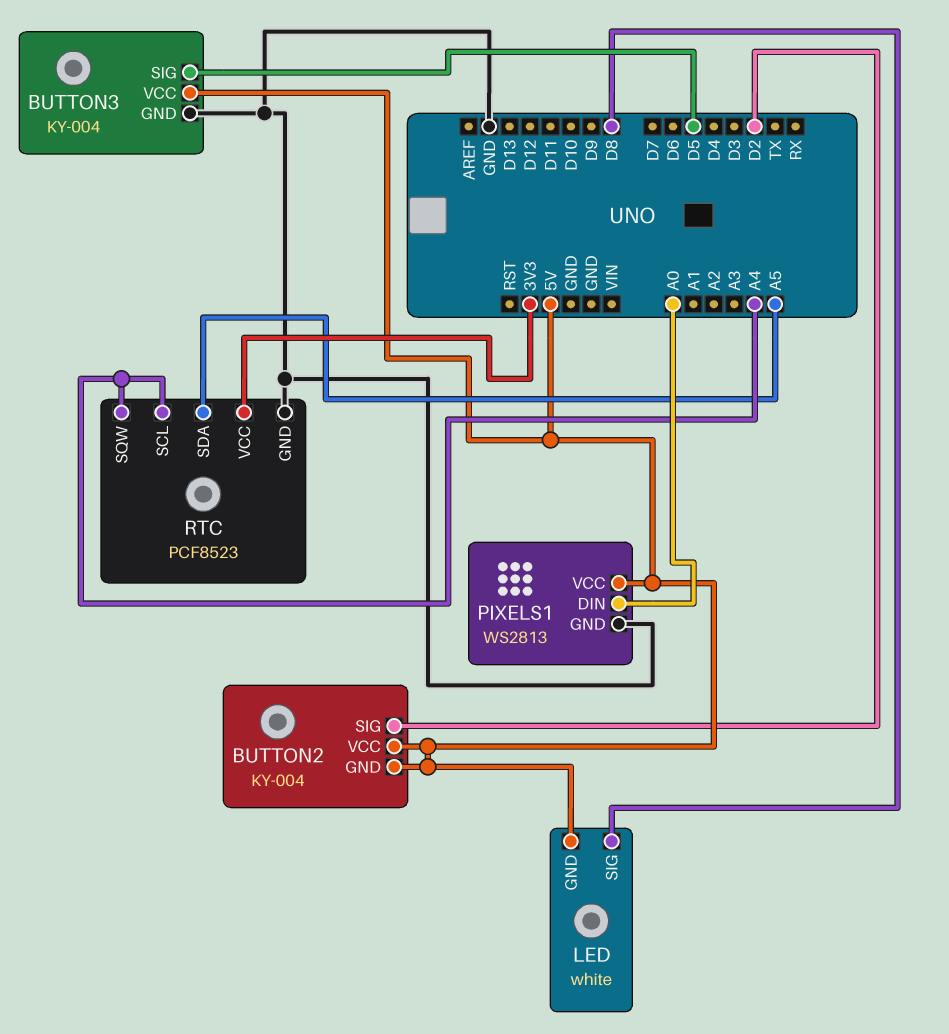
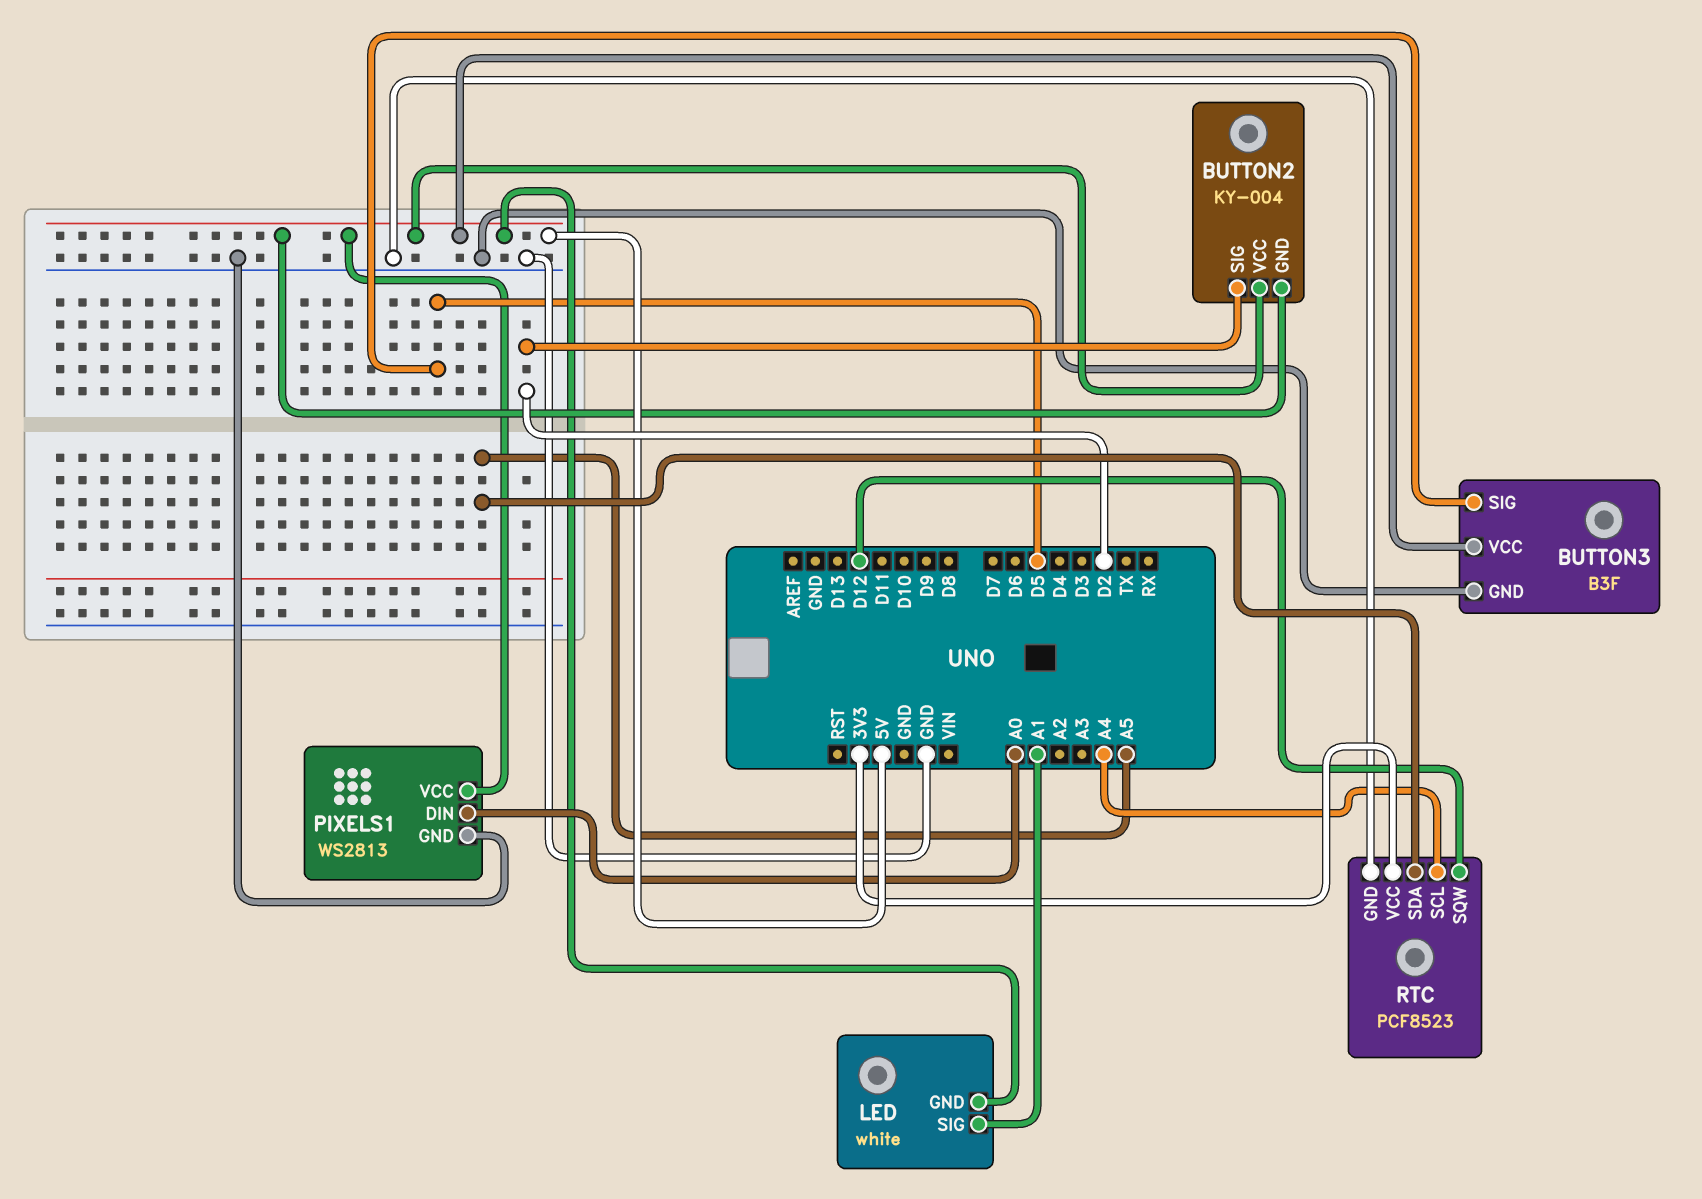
BUTTON3: KY-004 -> B3F
LED pin SIG: D8 -> A1
RTC pin SQW: A4 -> D12

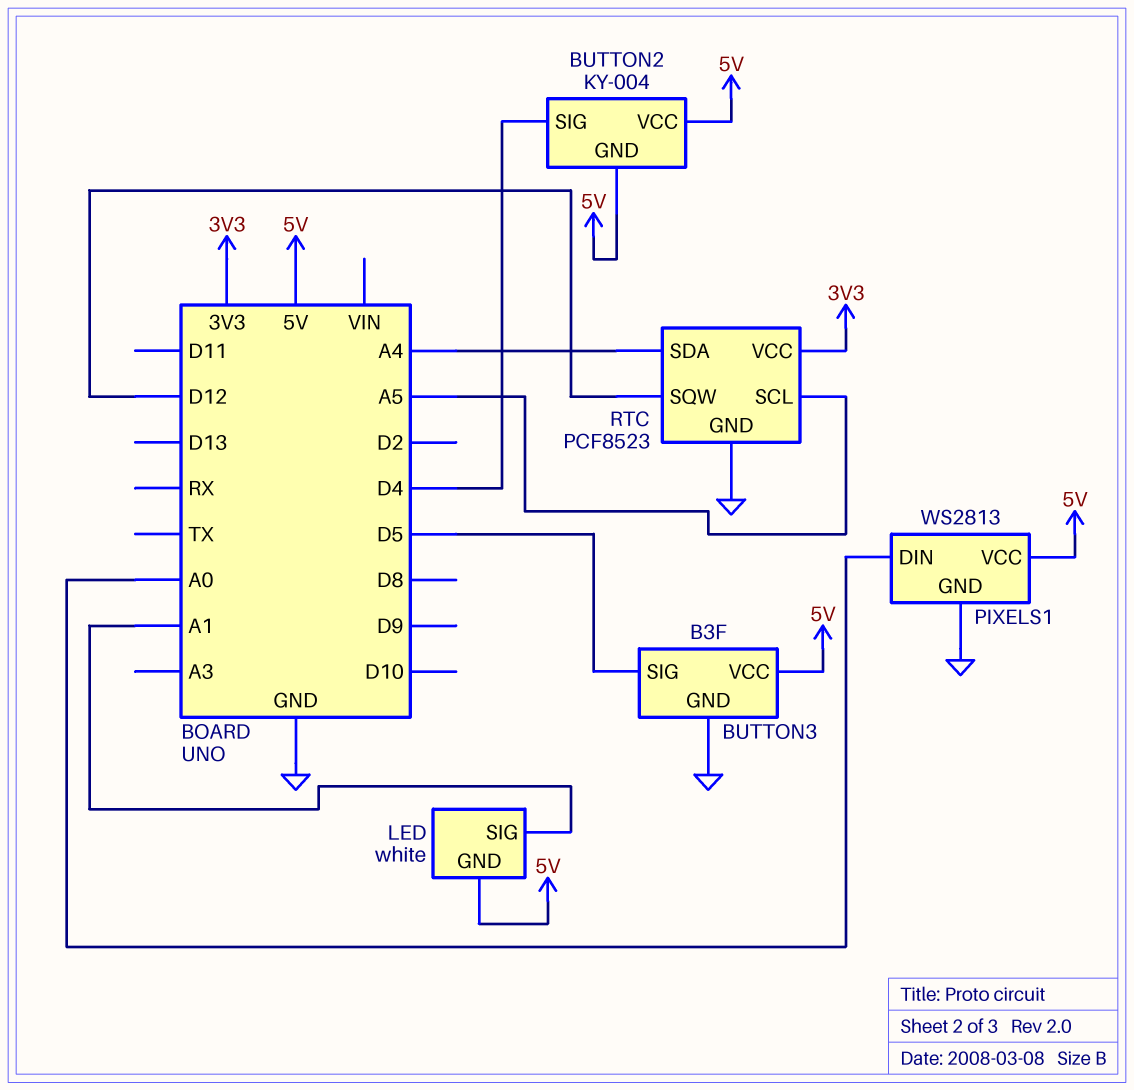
BUTTON2 pin SIG: D2 -> D4
RTC pin SCL: A4 -> A5
RTC pin SDA: A5 -> A4

